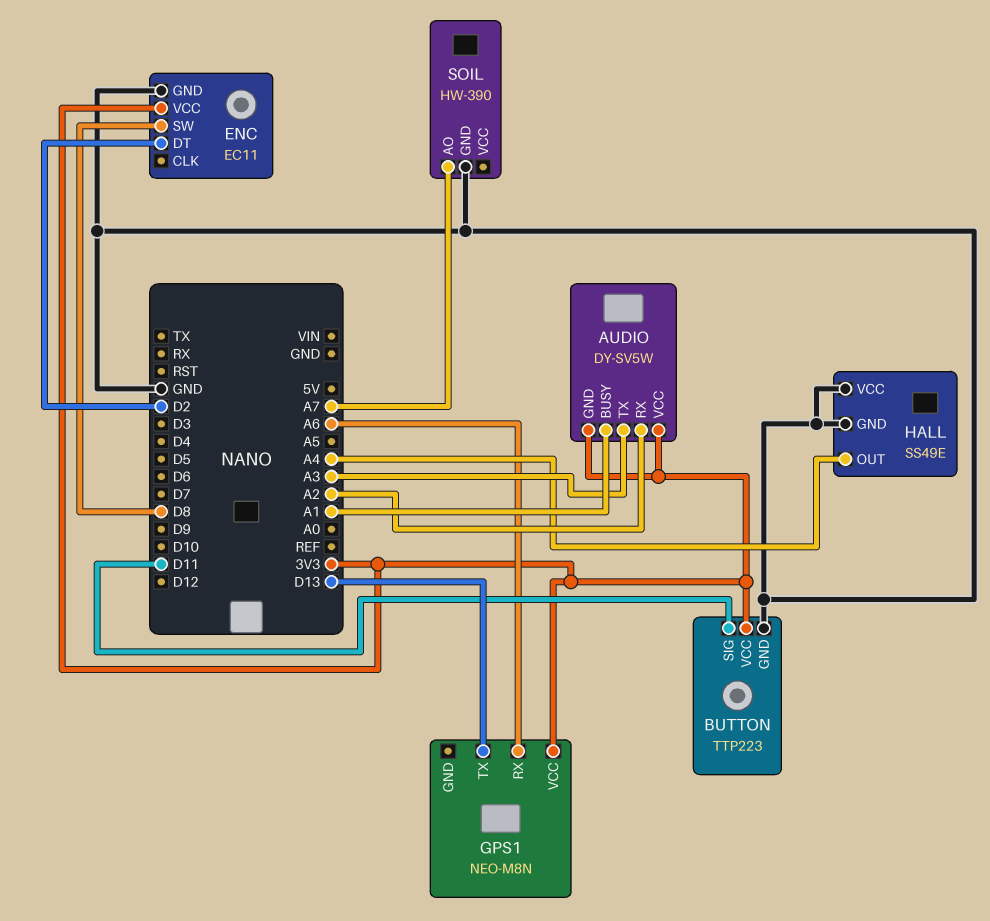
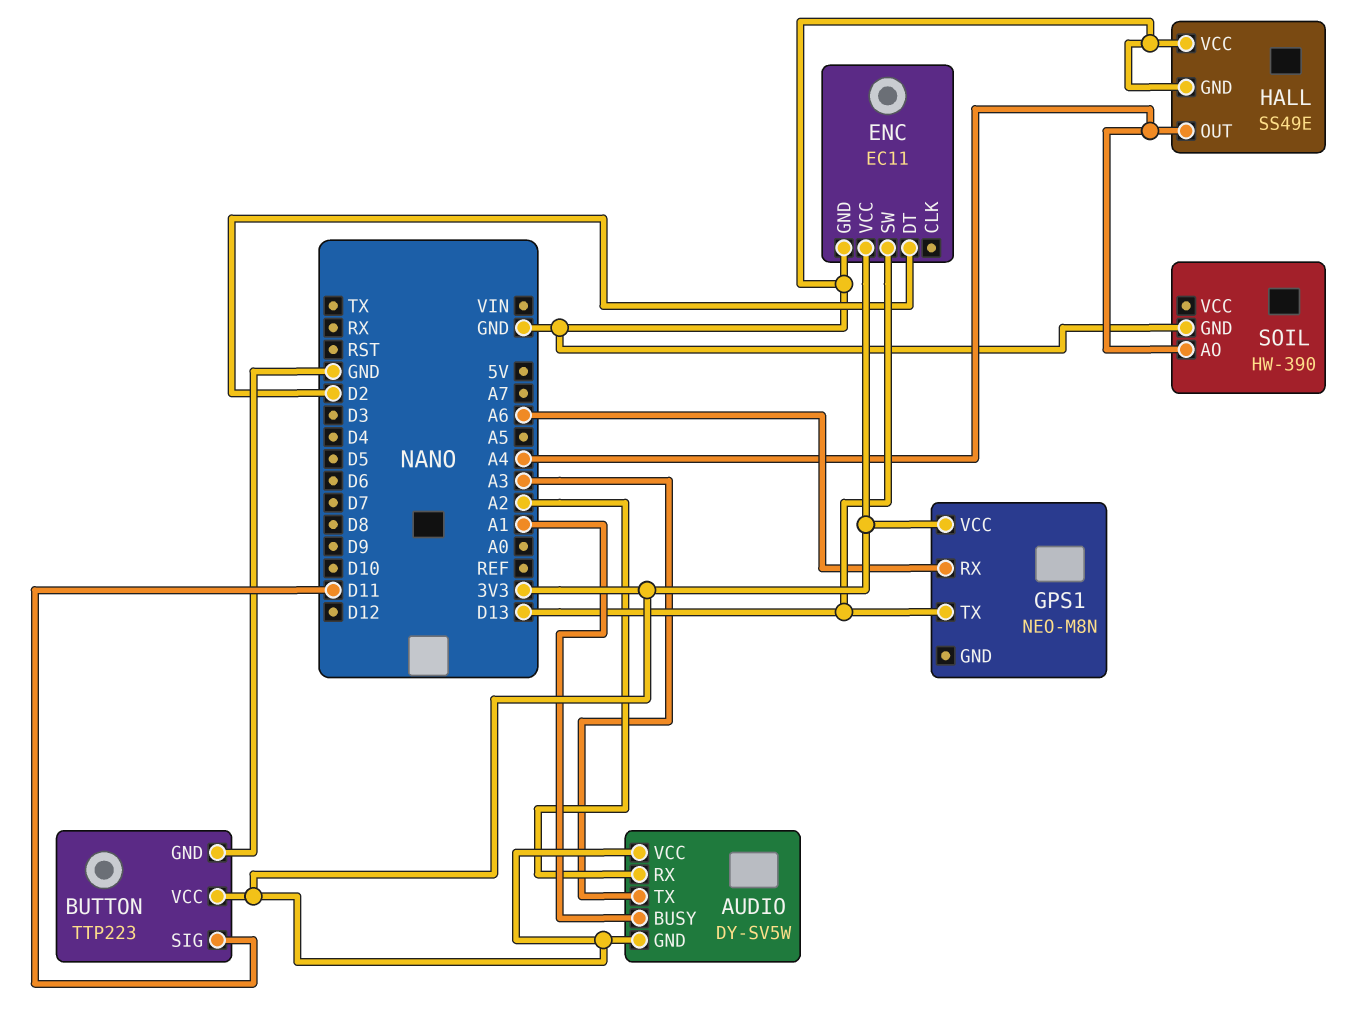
ENC pin SW: D8 -> D13
SOIL pin AO: A7 -> A4

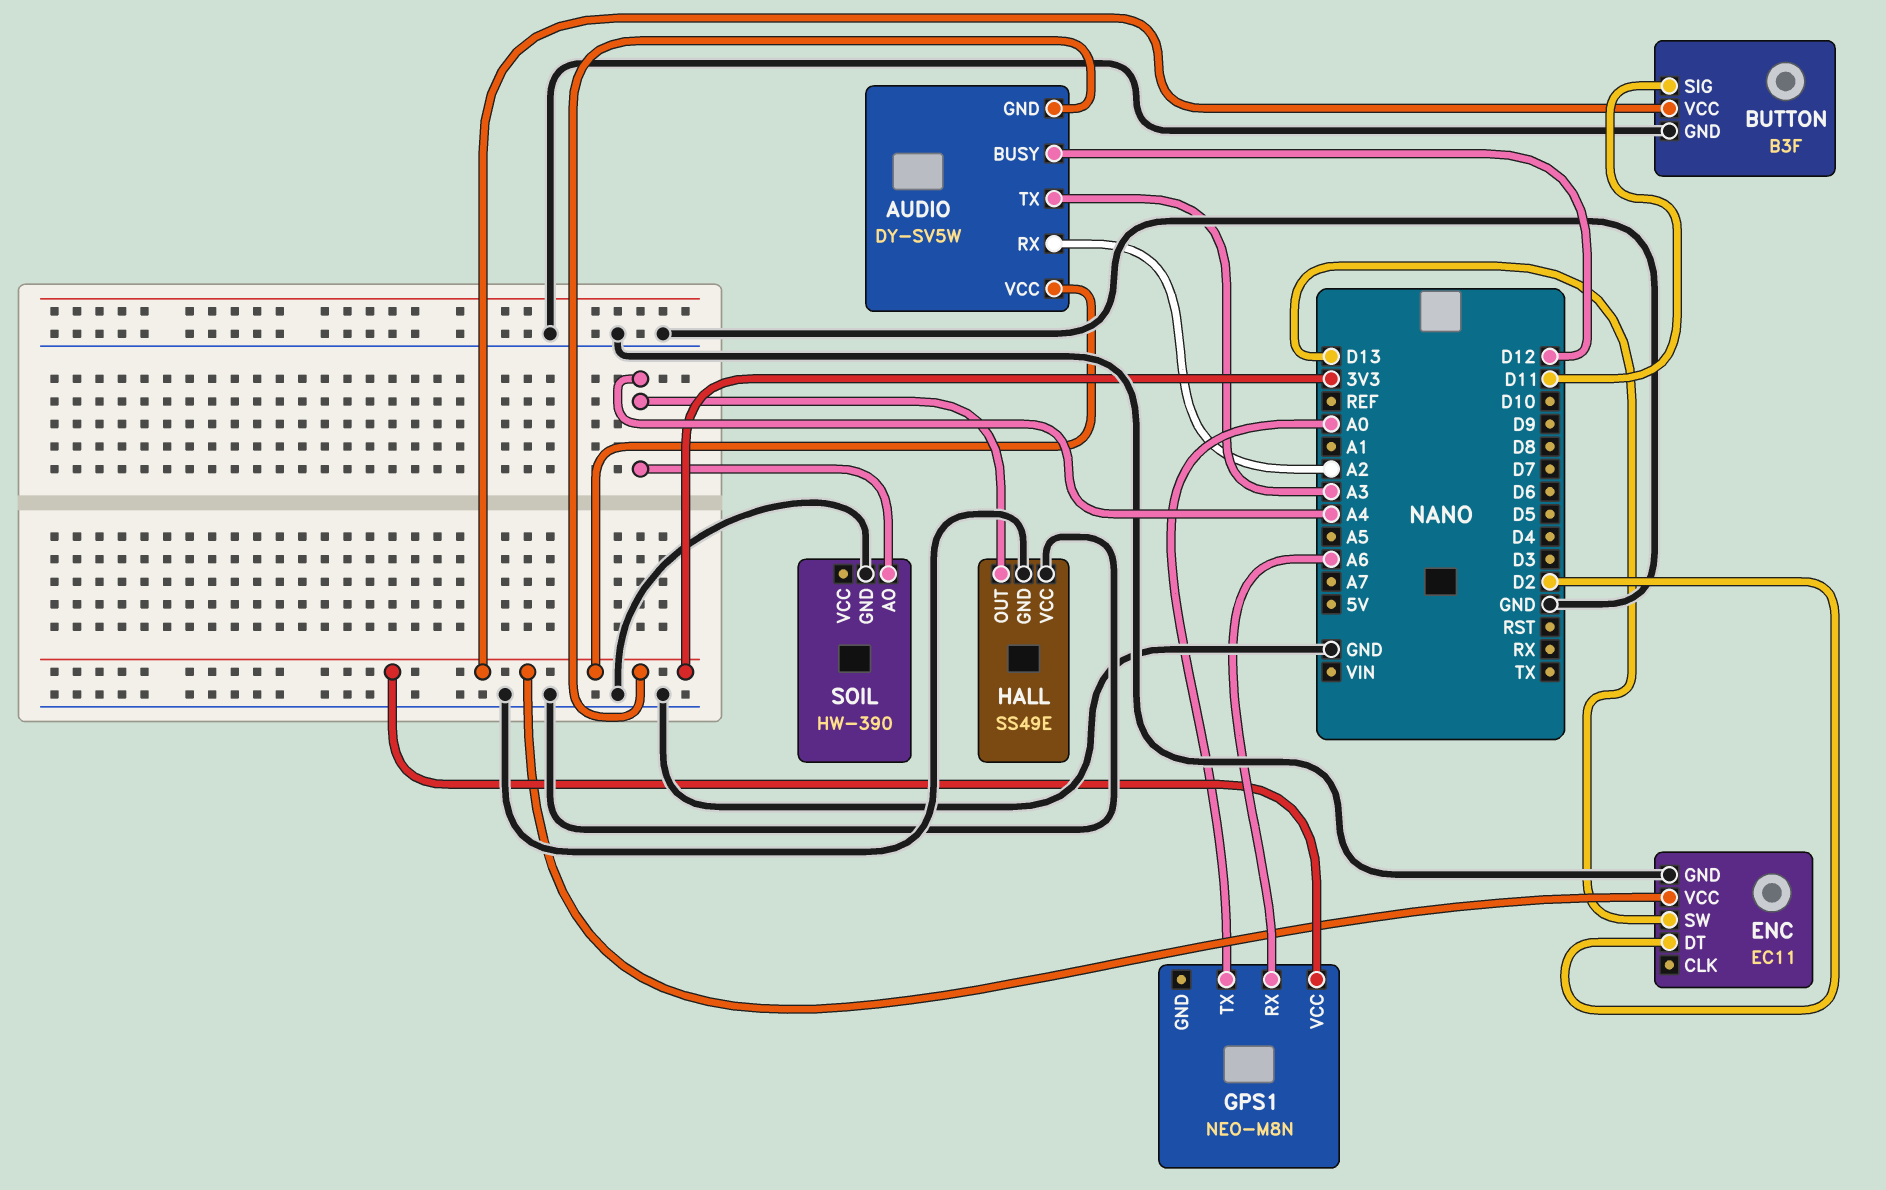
AUDIO pin BUSY: A1 -> D12
BUTTON: TTP223 -> B3F
GPS1 pin TX: D13 -> A0

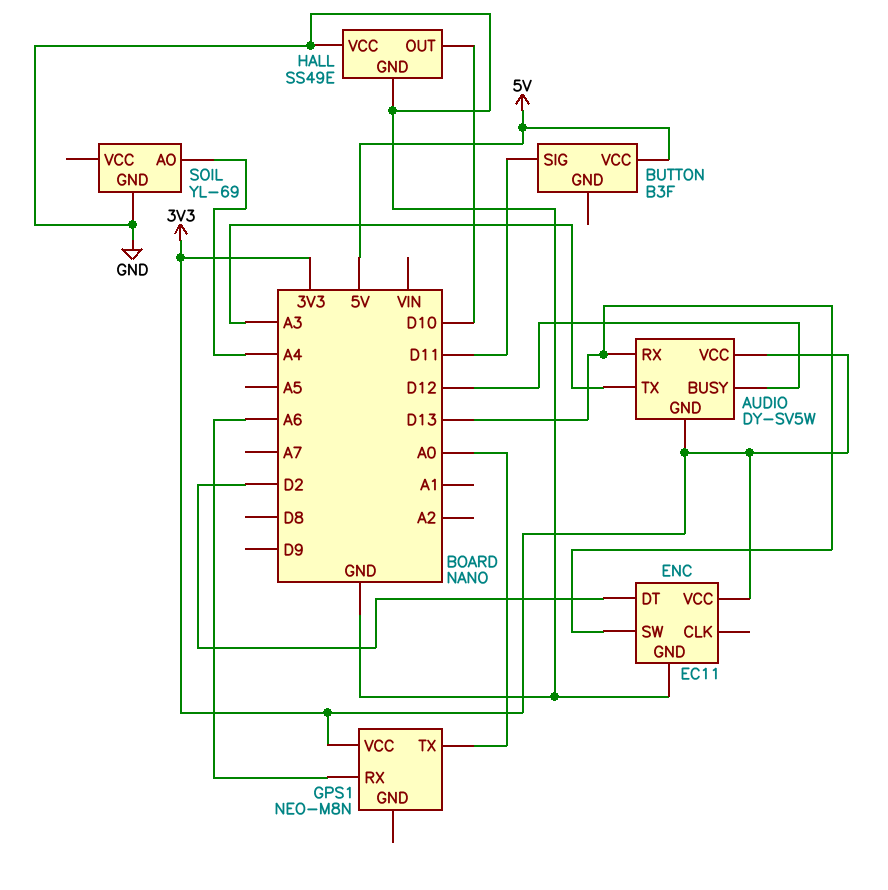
AUDIO pin RX: A2 -> D13
BUTTON pin GND: GND -> none
BUTTON pin VCC: 3V3 -> 5V
HALL pin OUT: A4 -> D10
SOIL: HW-390 -> YL-69

